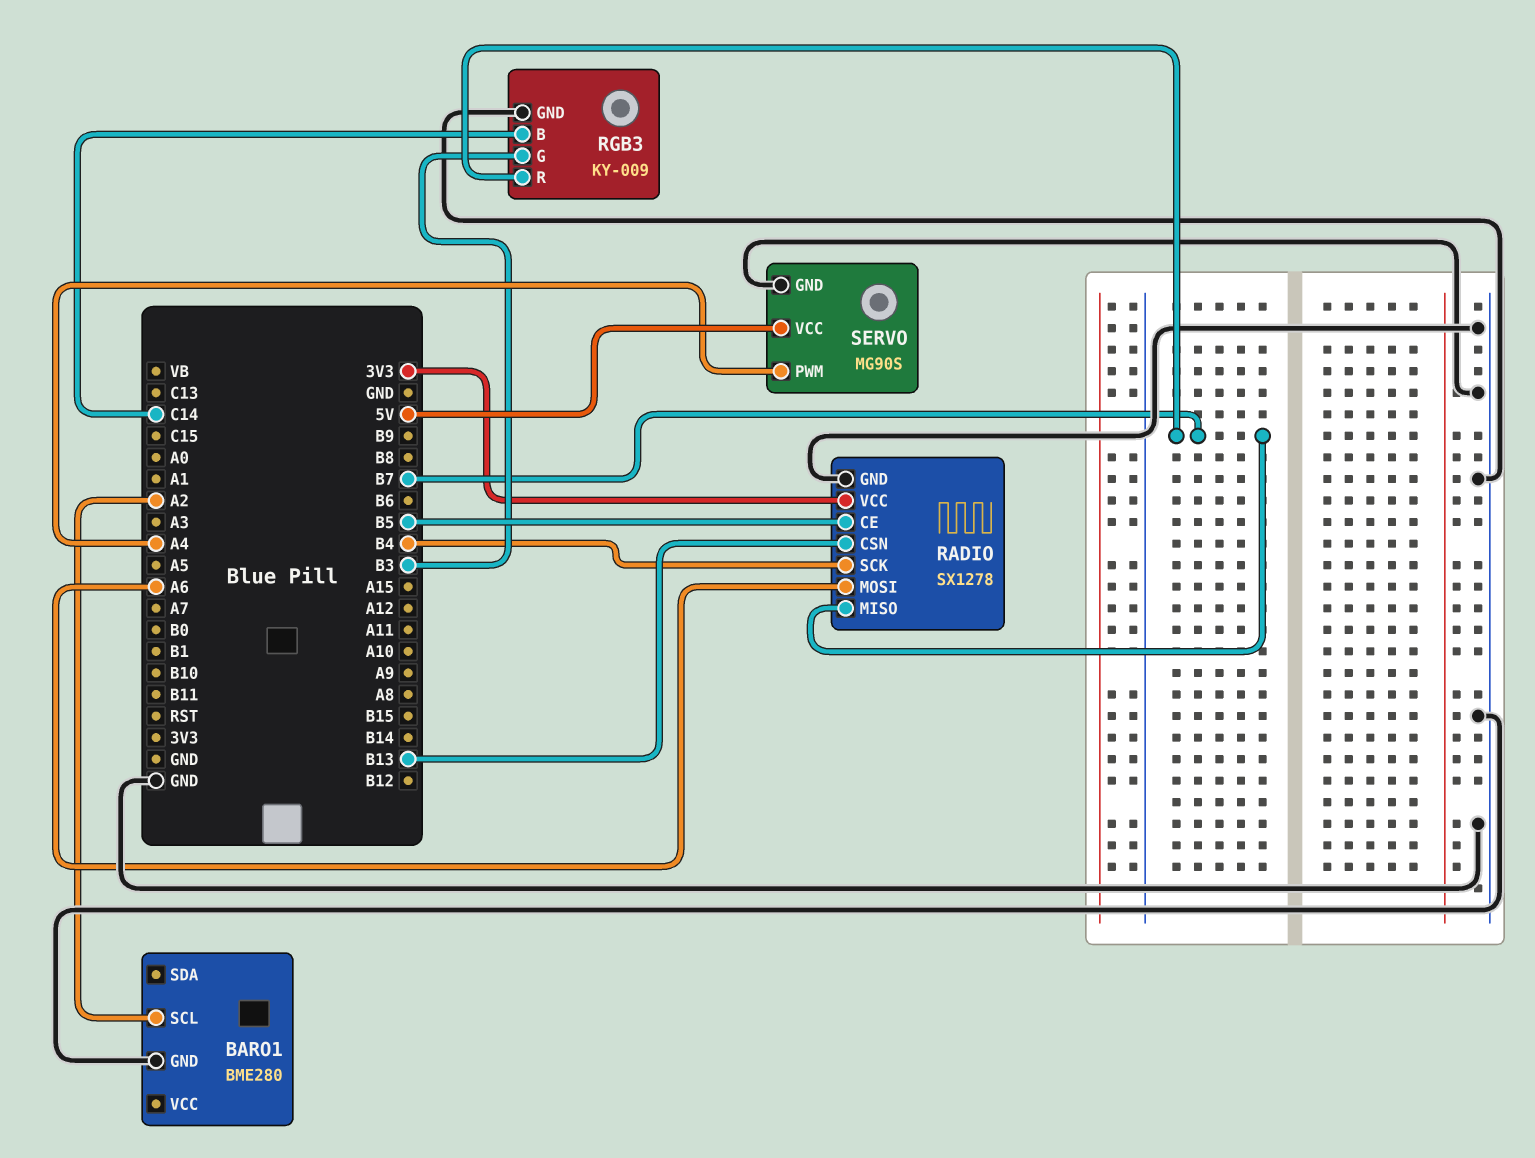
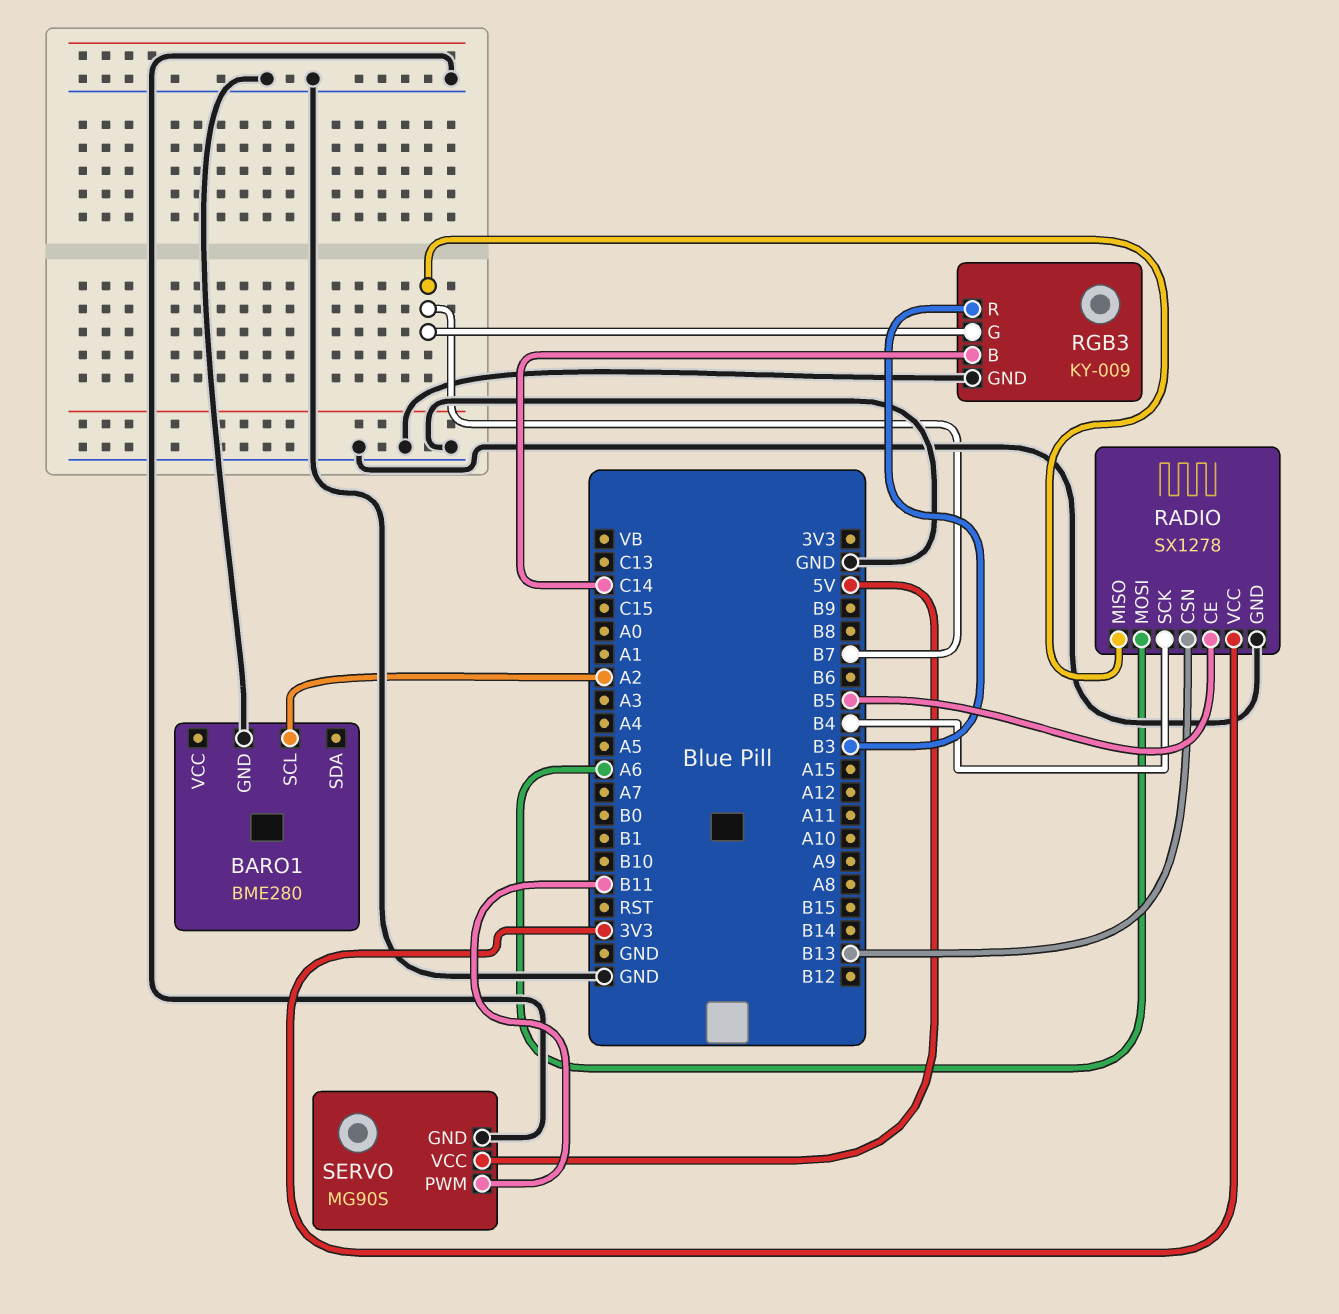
RGB3 pin G: B3 -> B7
RGB3 pin R: B7 -> B3
SERVO pin PWM: A4 -> B11

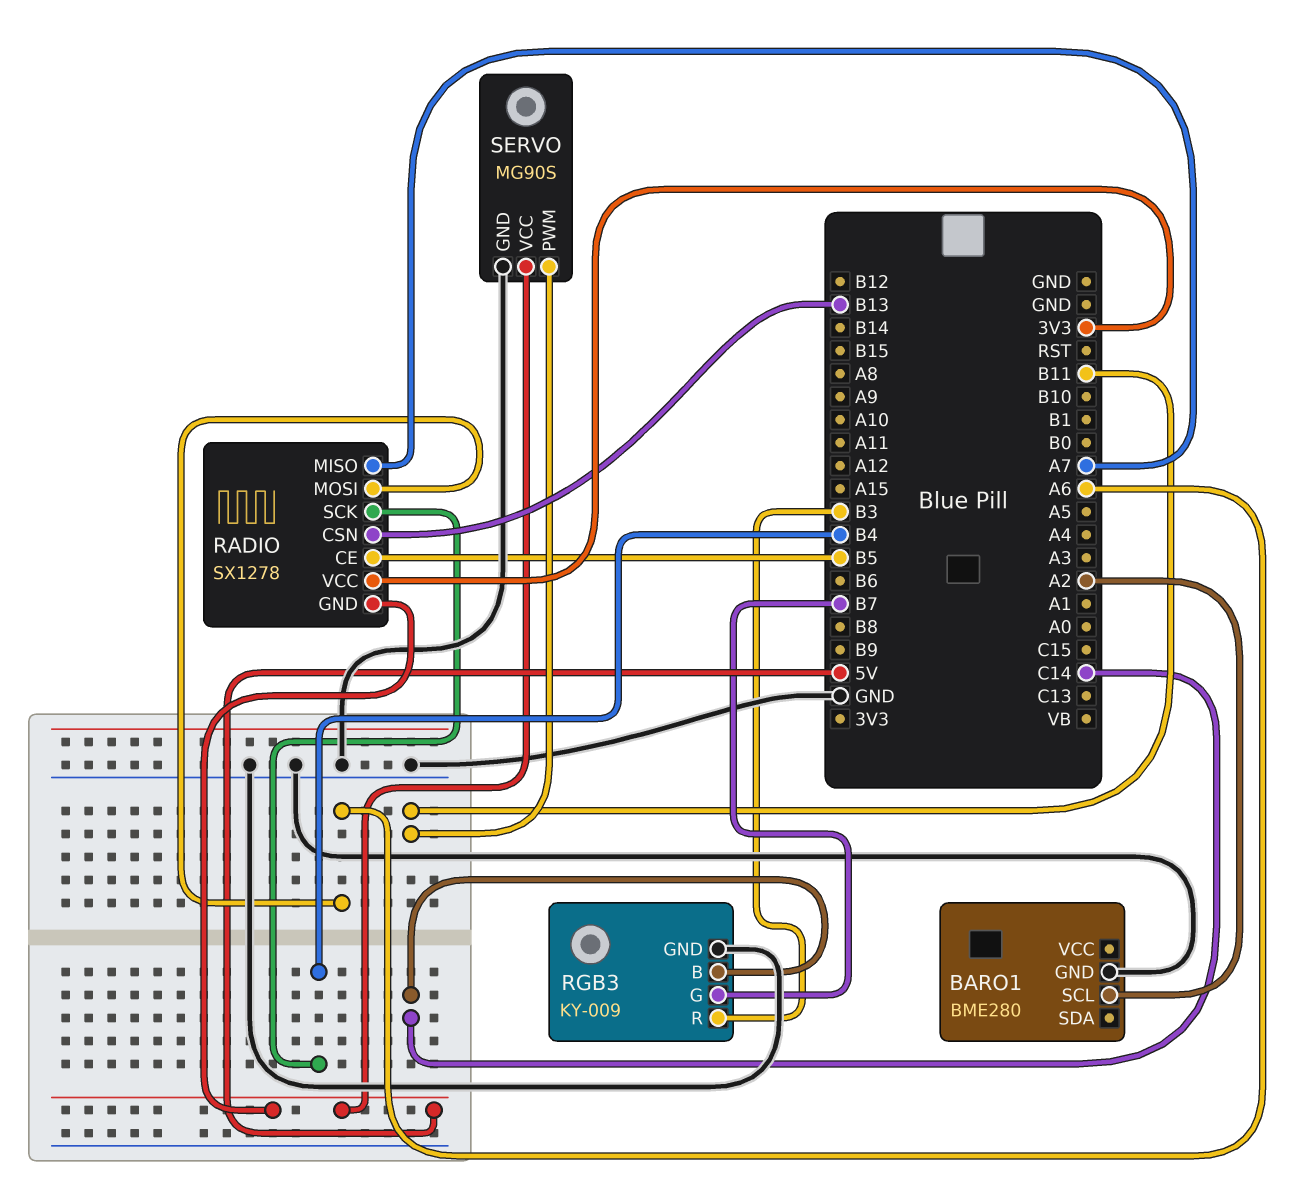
RADIO pin GND: GND -> 5V
RADIO pin MISO: B7 -> A7

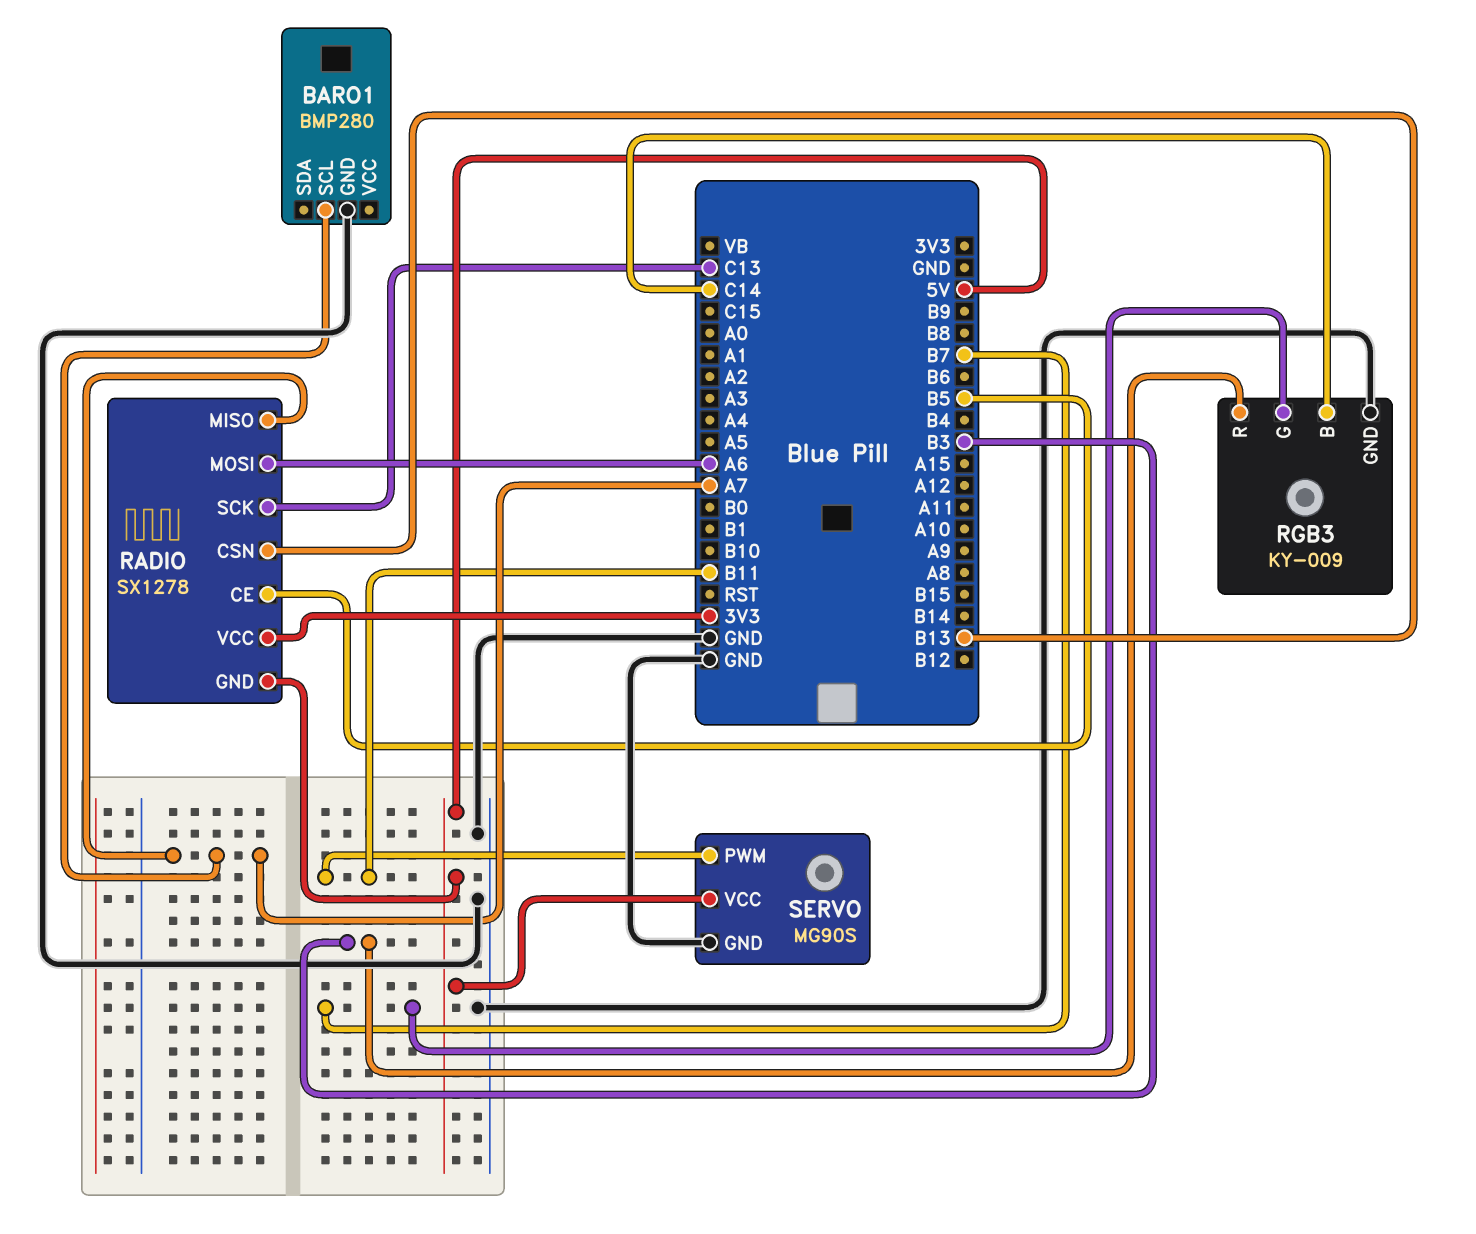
BARO1: BME280 -> BMP280
BARO1 pin SCL: A2 -> A7
RADIO pin SCK: B4 -> C13

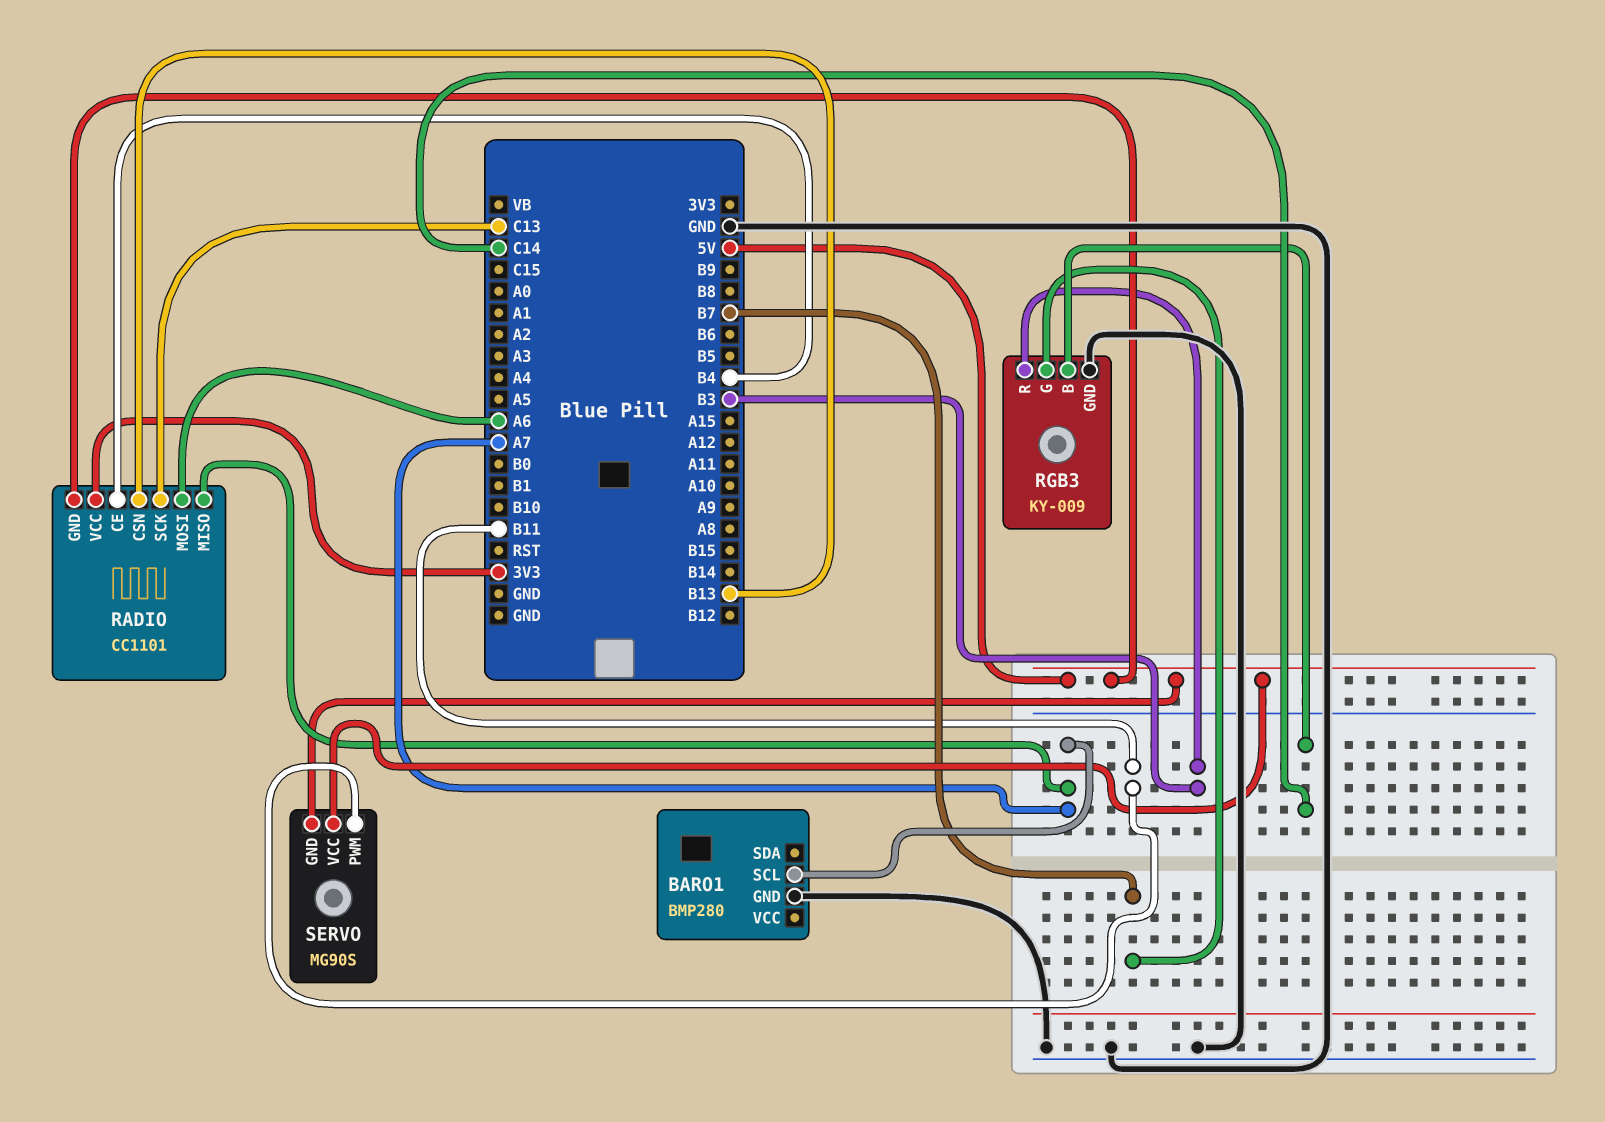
RADIO: SX1278 -> CC1101
RADIO pin CE: B5 -> B4
SERVO pin GND: GND -> 5V

